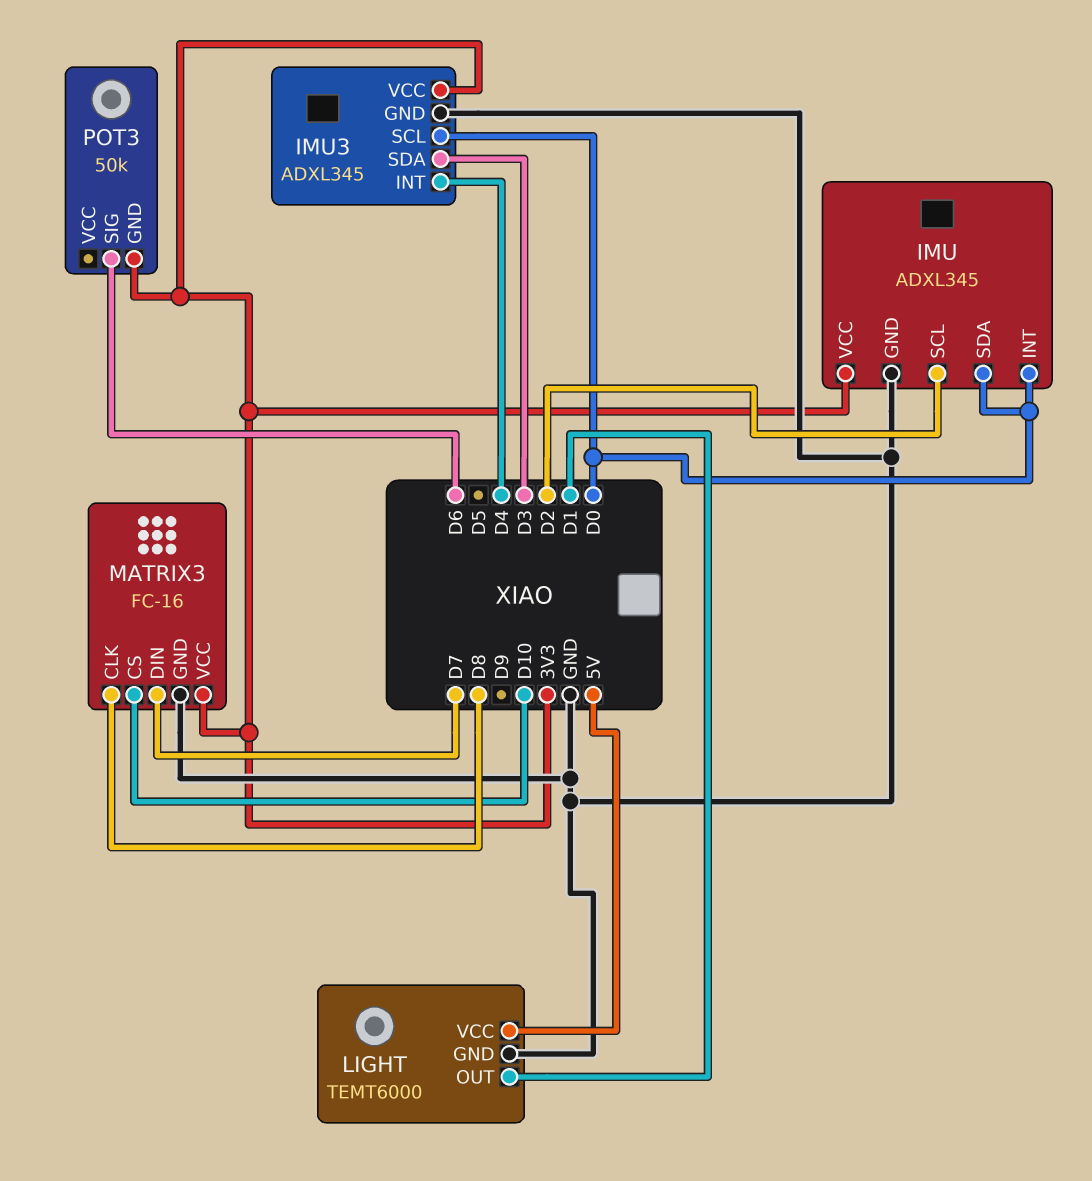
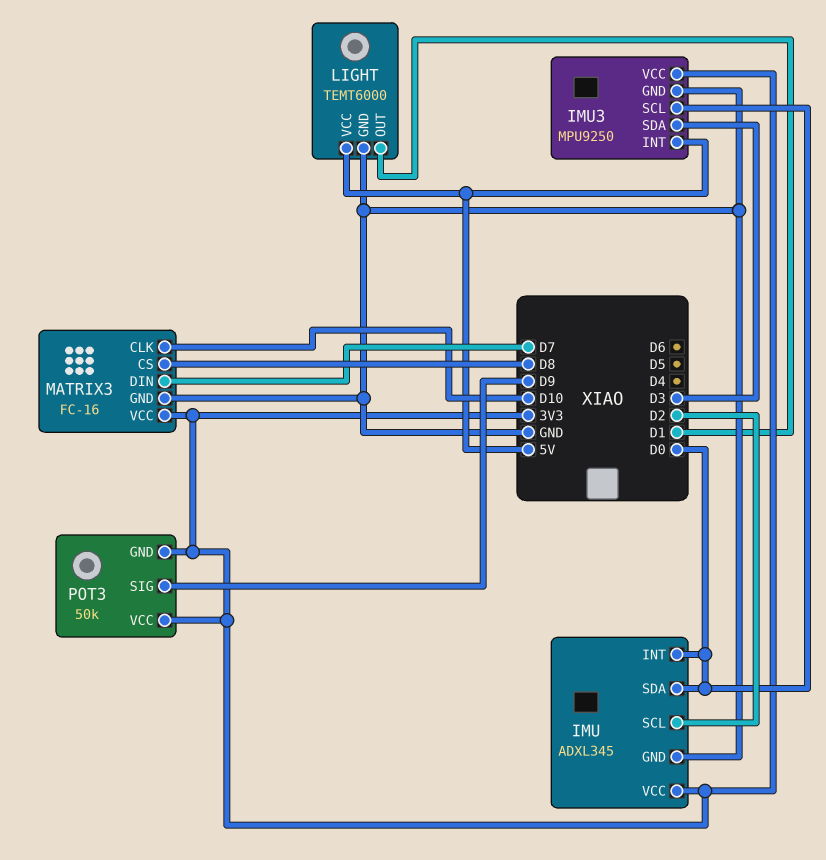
IMU3: ADXL345 -> MPU9250
IMU3 pin INT: D4 -> 5V
MATRIX3 pin CLK: D8 -> D10
MATRIX3 pin CS: D10 -> D8
POT3 pin SIG: D6 -> D9
POT3 pin VCC: none -> 3V3

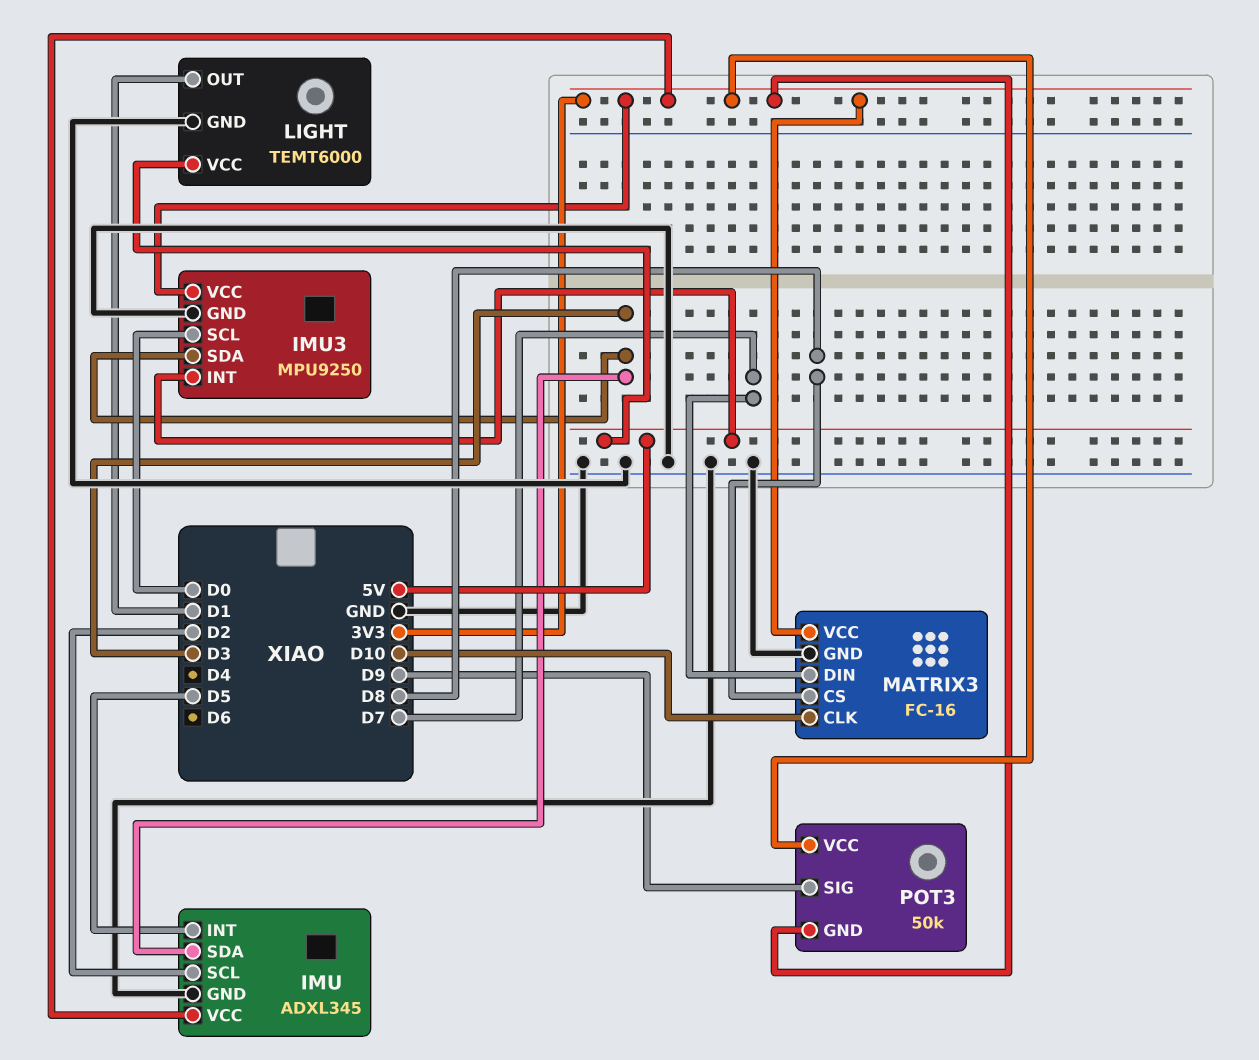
IMU pin INT: D0 -> D5
IMU pin SDA: D0 -> D3

